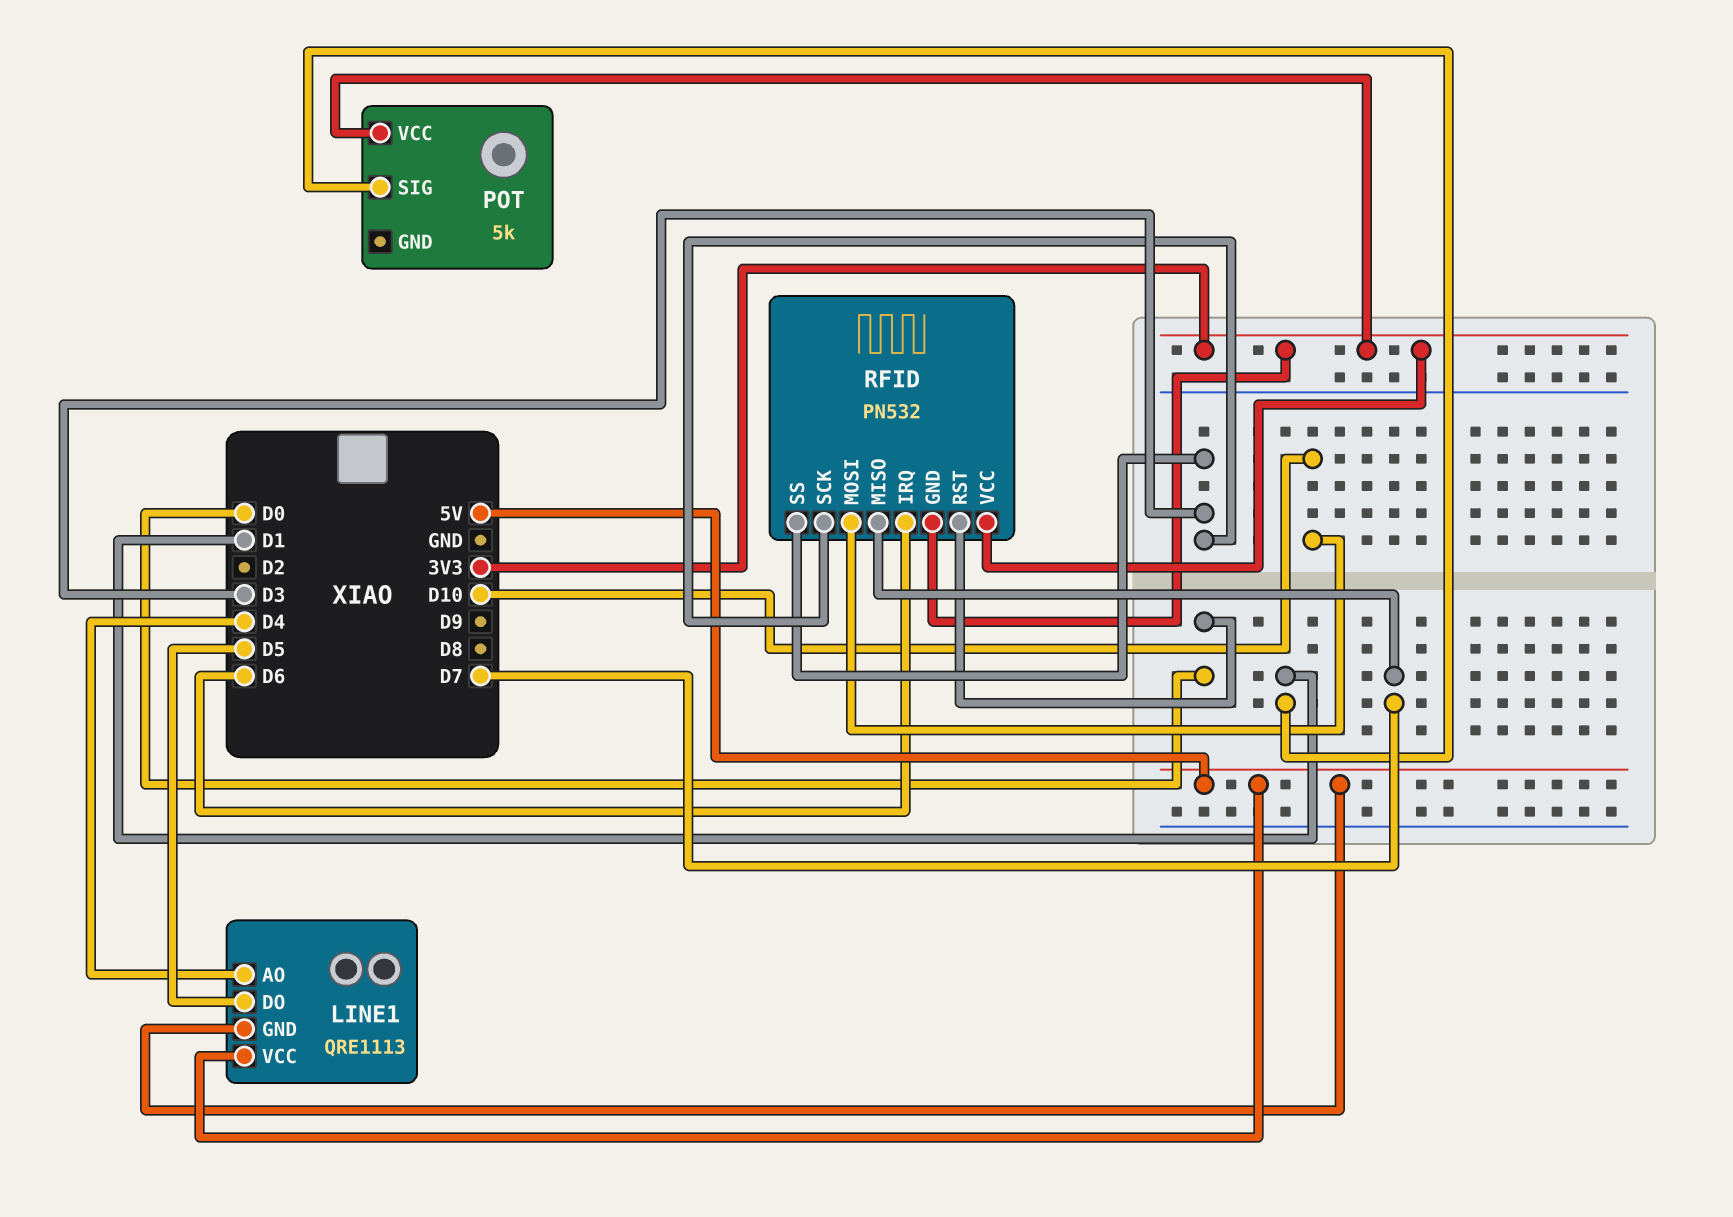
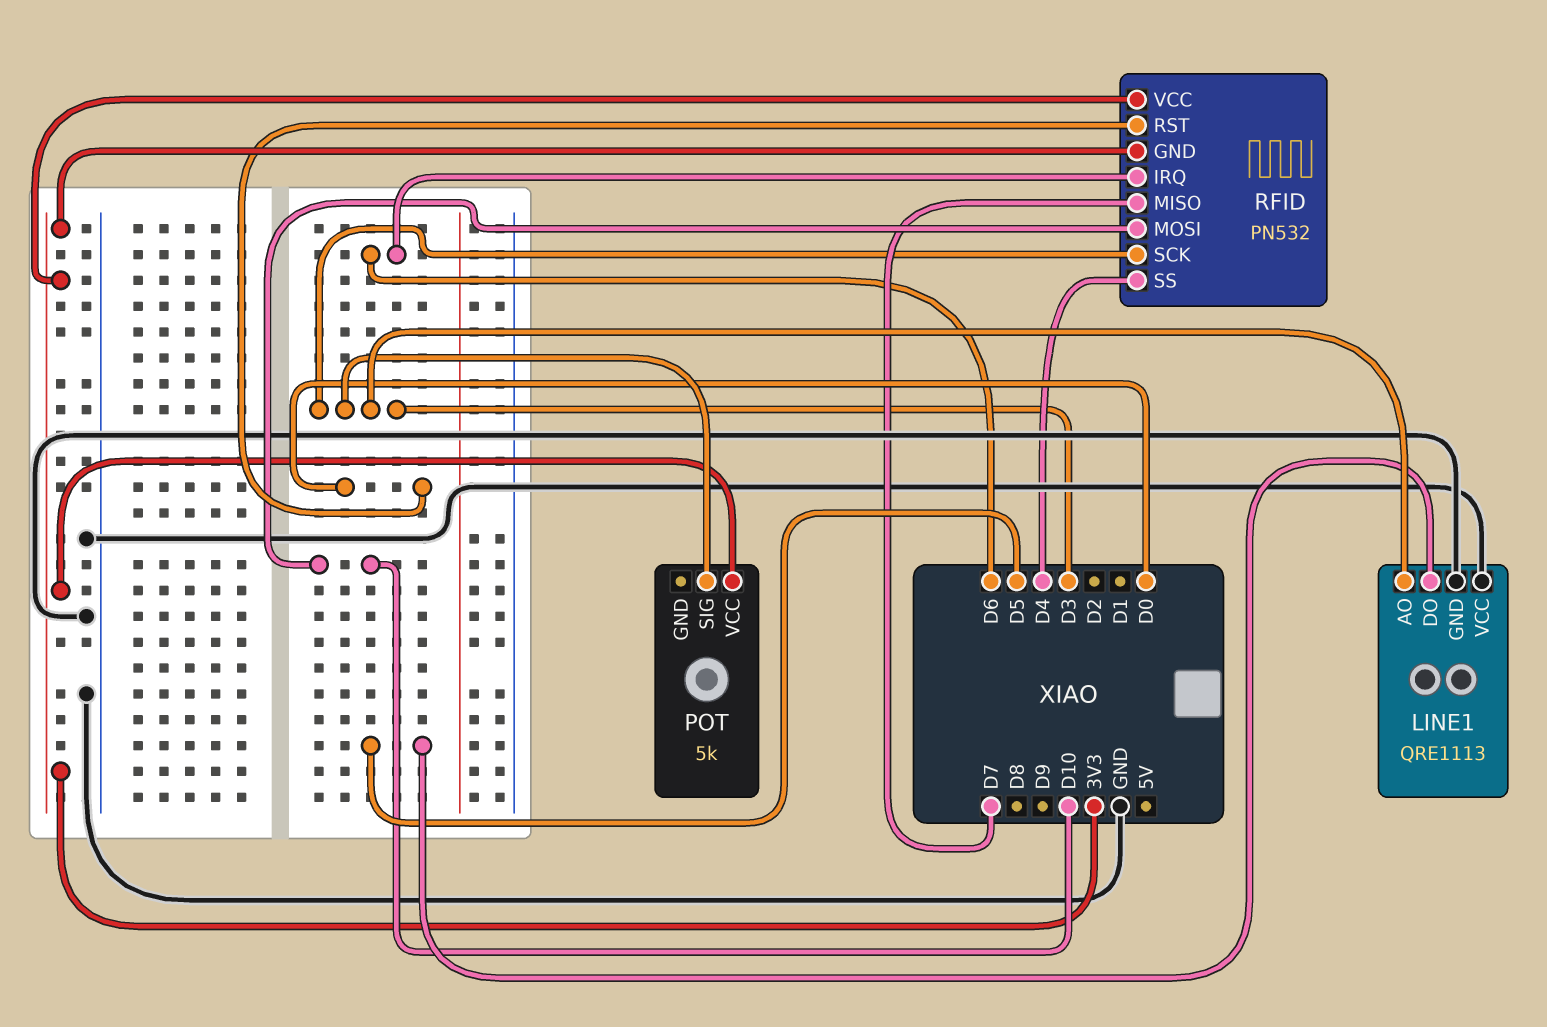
LINE1 pin AO: D4 -> D3
LINE1 pin GND: 5V -> GND
LINE1 pin VCC: 5V -> GND
POT pin SIG: D1 -> D3
RFID pin SS: D3 -> D4

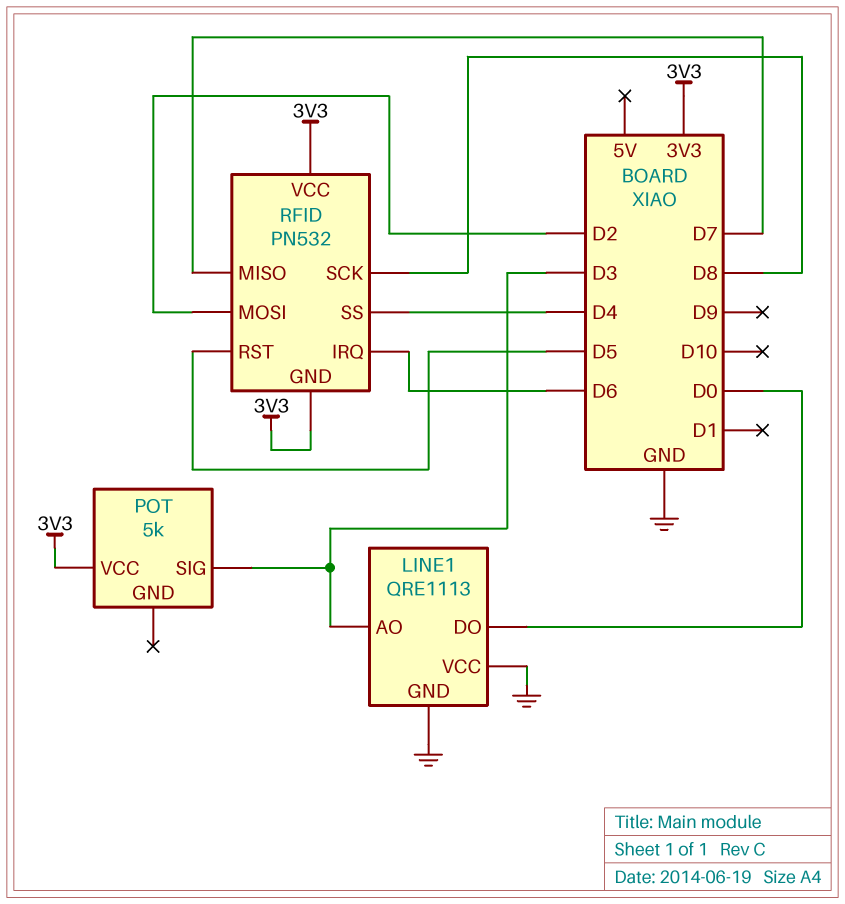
LINE1 pin DO: D5 -> D0
RFID pin MOSI: D10 -> D2
RFID pin RST: D0 -> D5
RFID pin SCK: D3 -> D8

